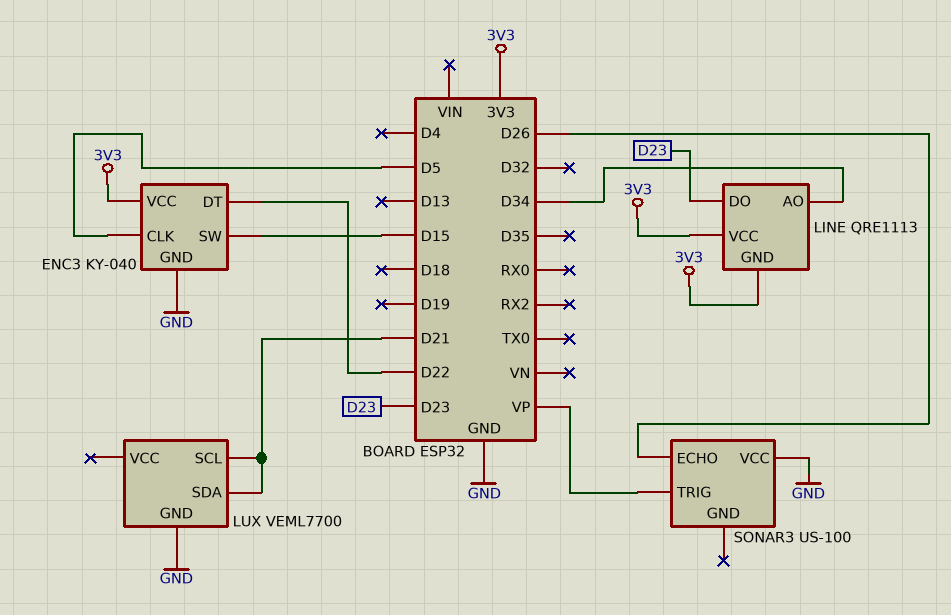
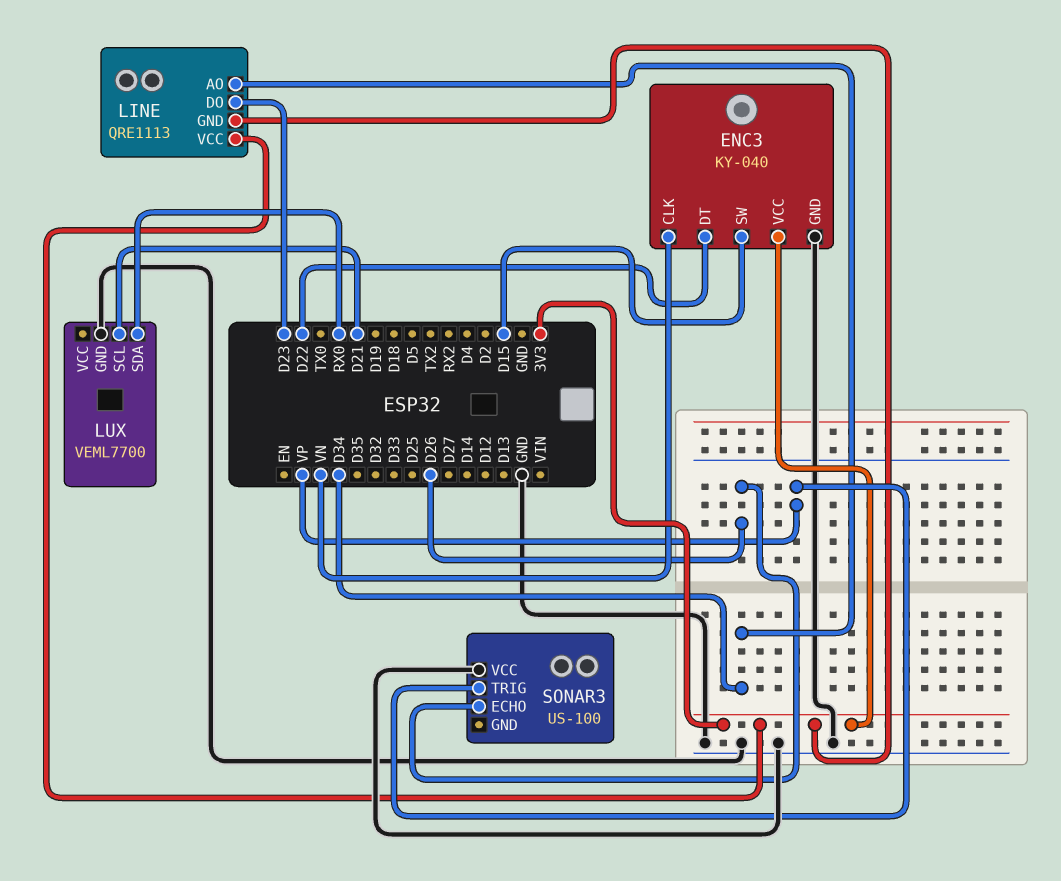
ENC3 pin CLK: D5 -> VN
LUX pin SDA: D21 -> RX0

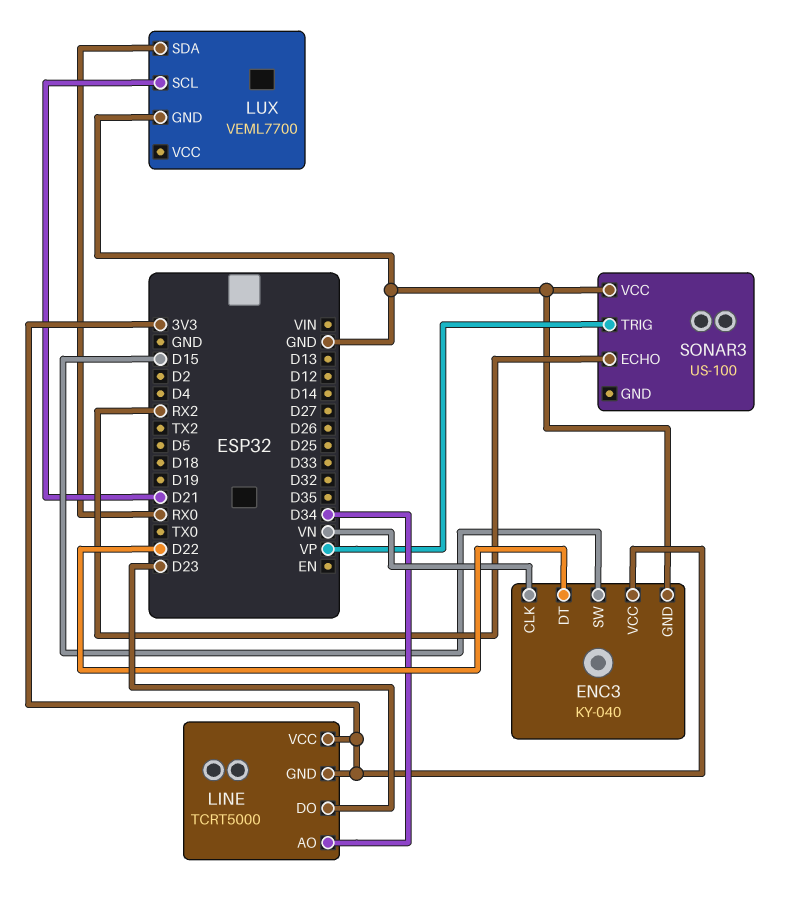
LINE: QRE1113 -> TCRT5000
SONAR3 pin ECHO: D26 -> RX2

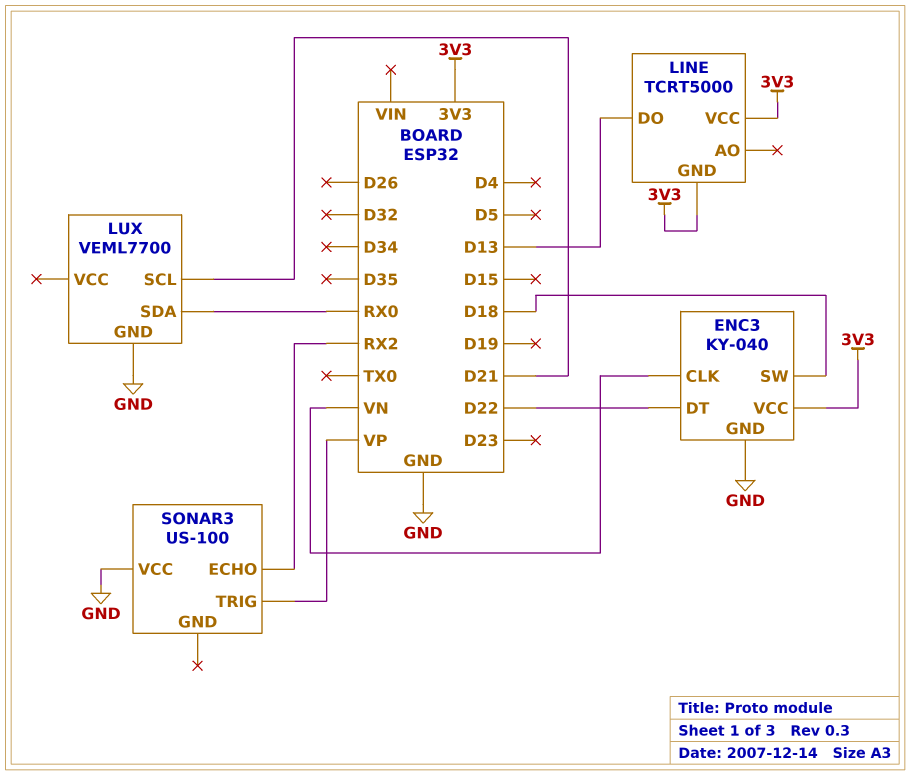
ENC3 pin SW: D15 -> D18
LINE pin AO: D34 -> none
LINE pin DO: D23 -> D13

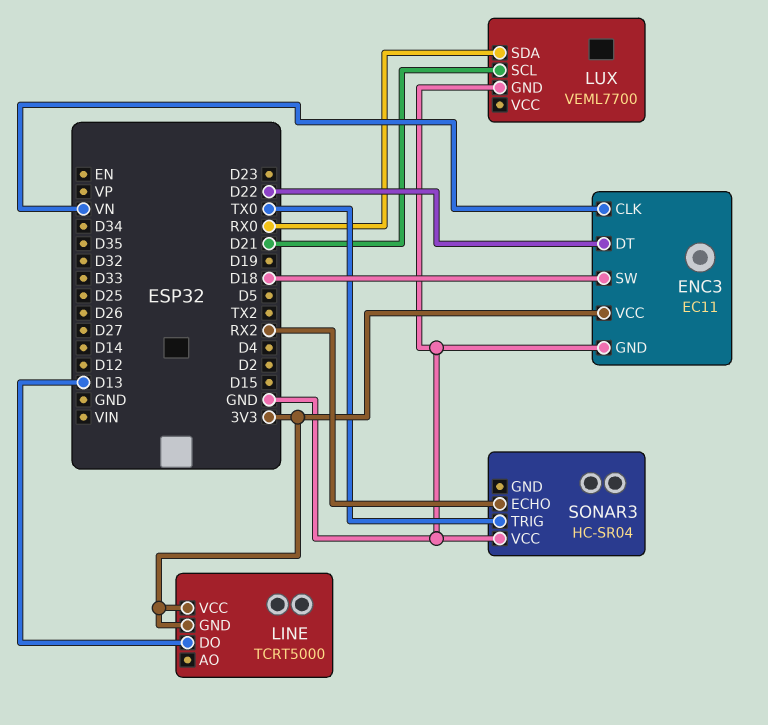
ENC3: KY-040 -> EC11
SONAR3: US-100 -> HC-SR04
SONAR3 pin TRIG: VP -> TX0

